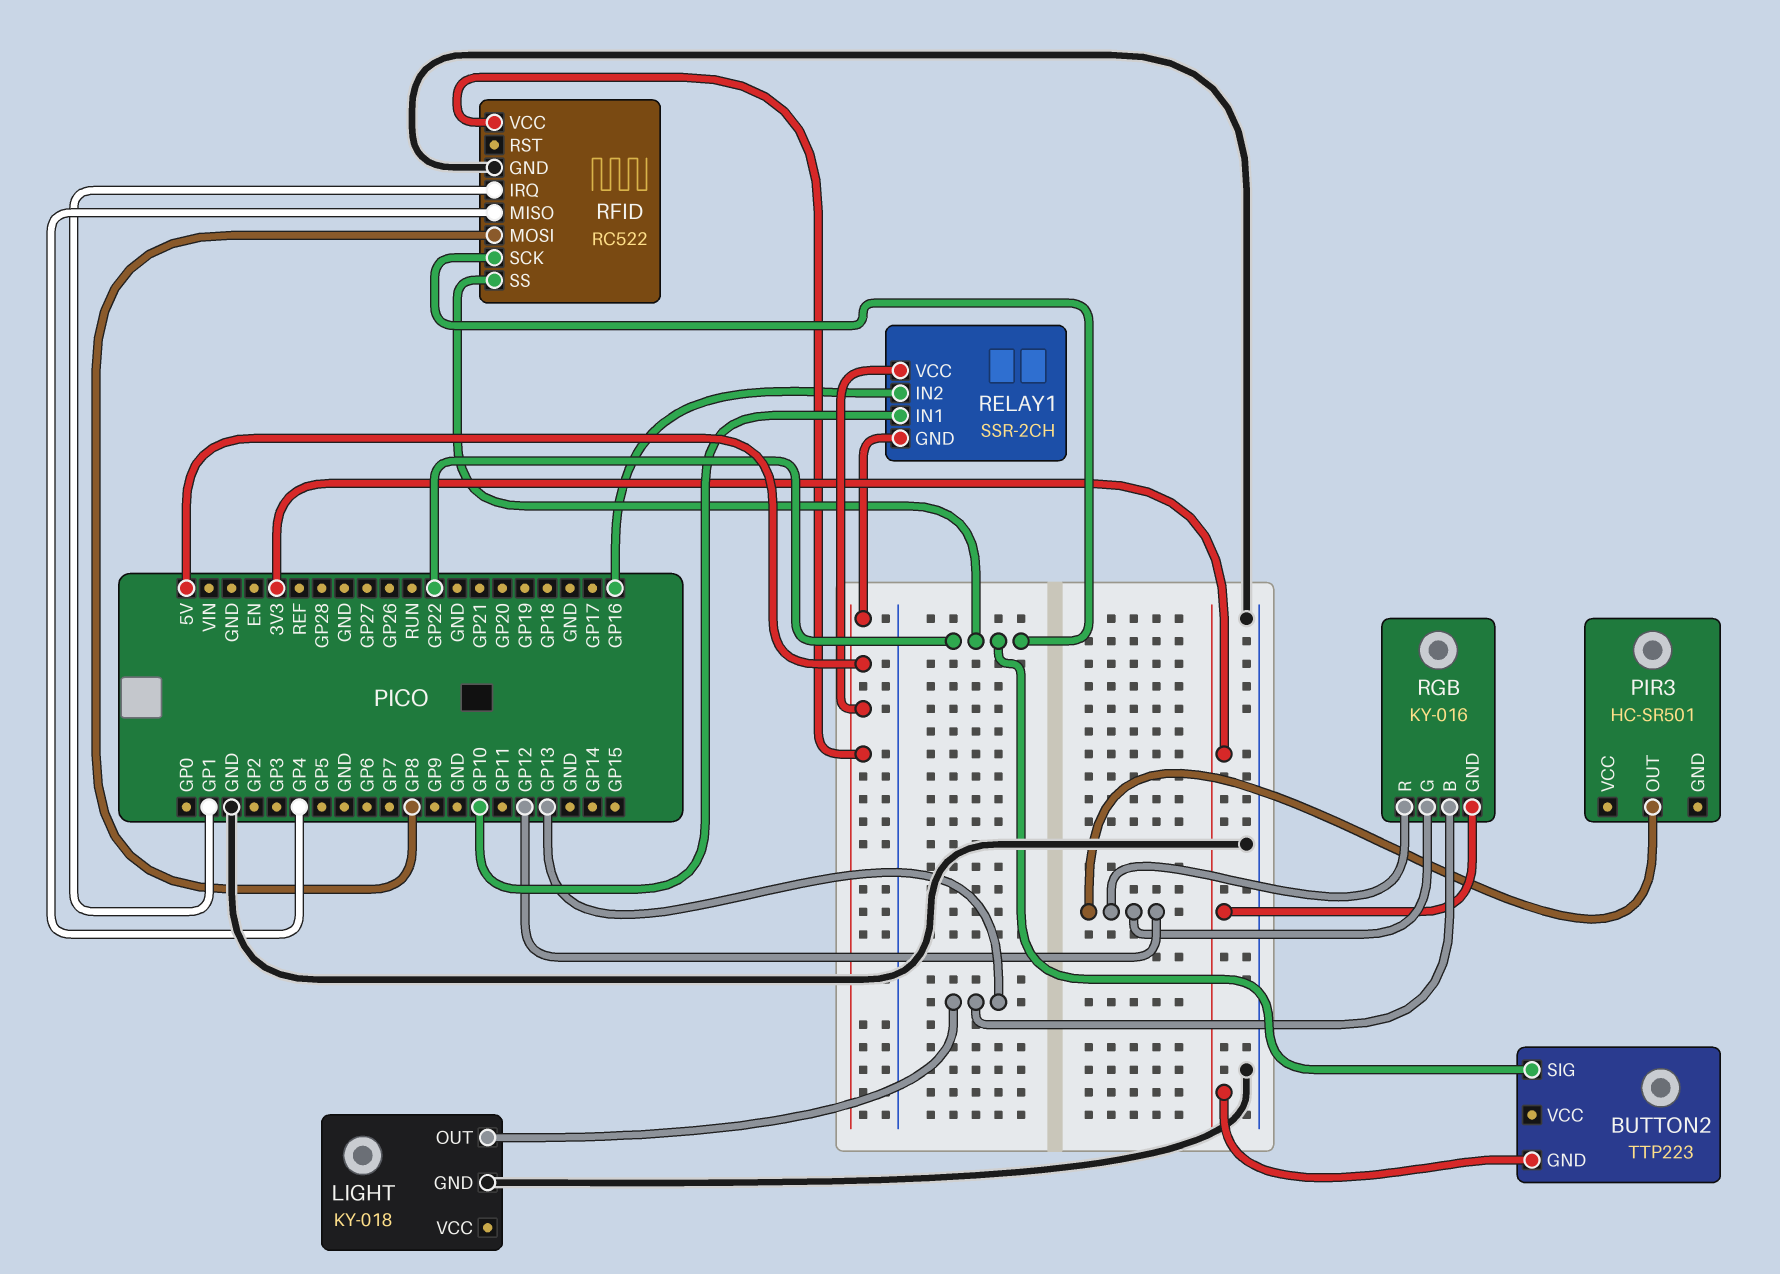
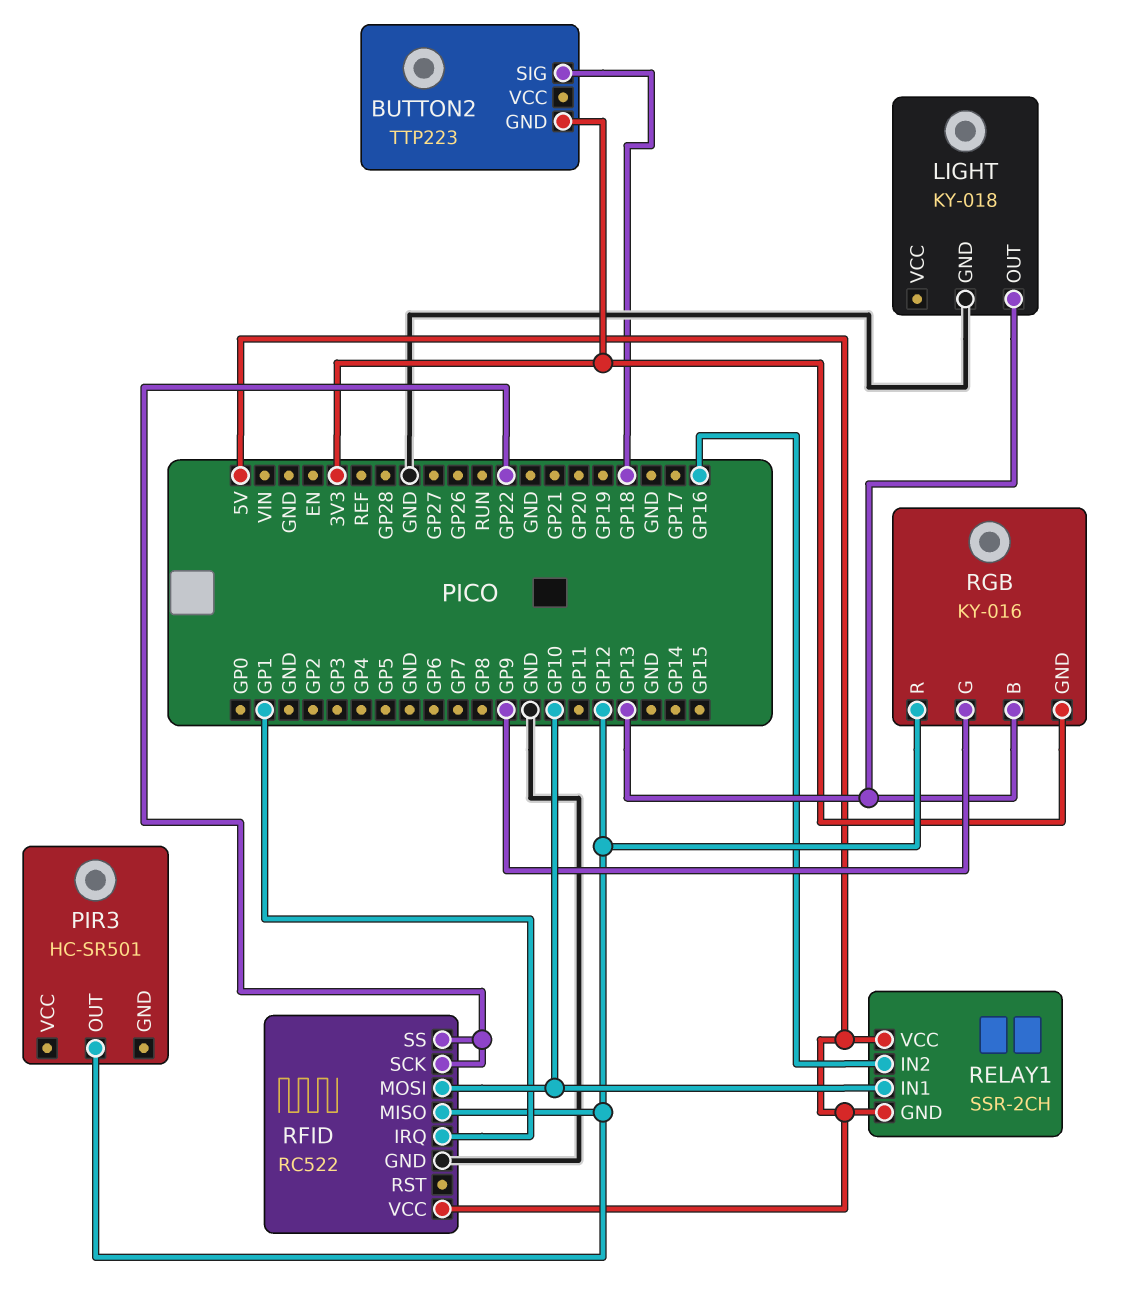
BUTTON2 pin SIG: GP22 -> GP18
RFID pin MISO: GP4 -> GP12
RFID pin MOSI: GP8 -> GP10
RGB pin G: GP12 -> GP9

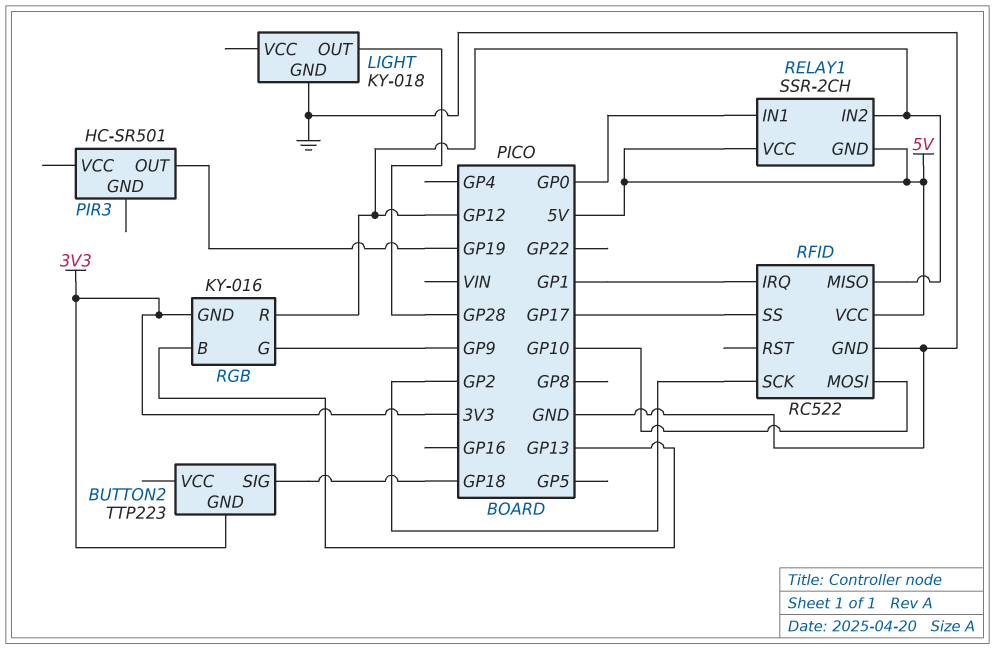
LIGHT pin OUT: GP13 -> GP28
PIR3 pin OUT: GP12 -> GP19
RELAY1 pin IN1: GP10 -> GP0
RELAY1 pin IN2: GP16 -> GP12
RFID pin SCK: GP22 -> GP2
RFID pin SS: GP22 -> GP17

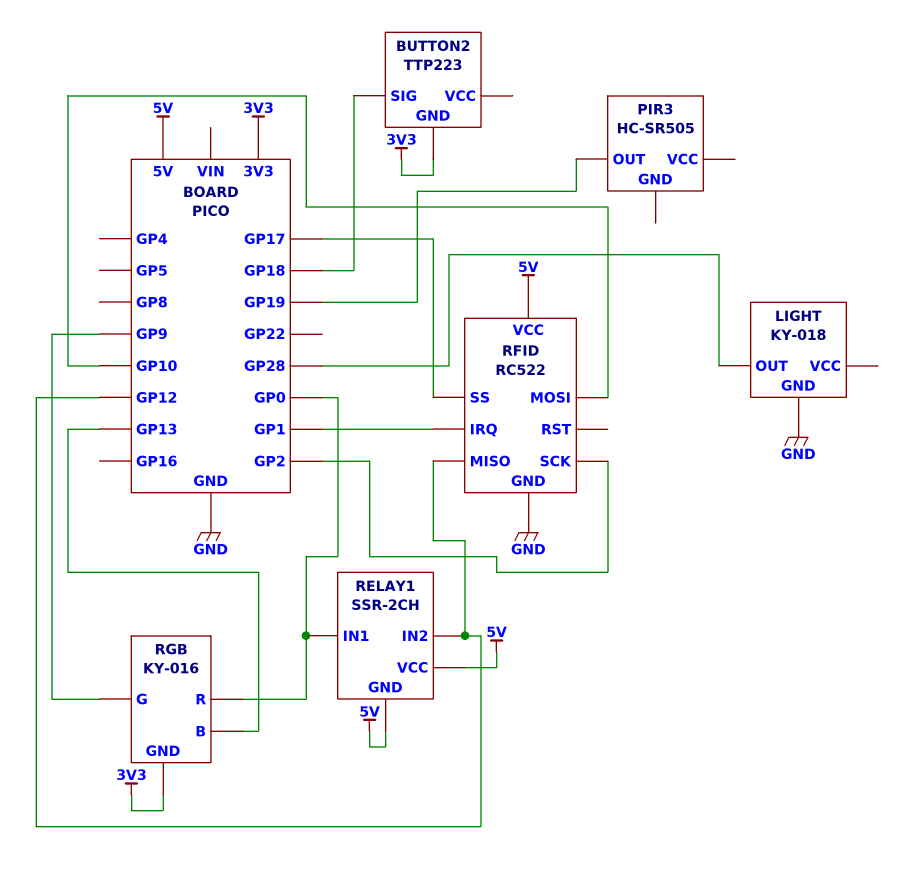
PIR3: HC-SR501 -> HC-SR505
RGB pin R: GP12 -> GP0

